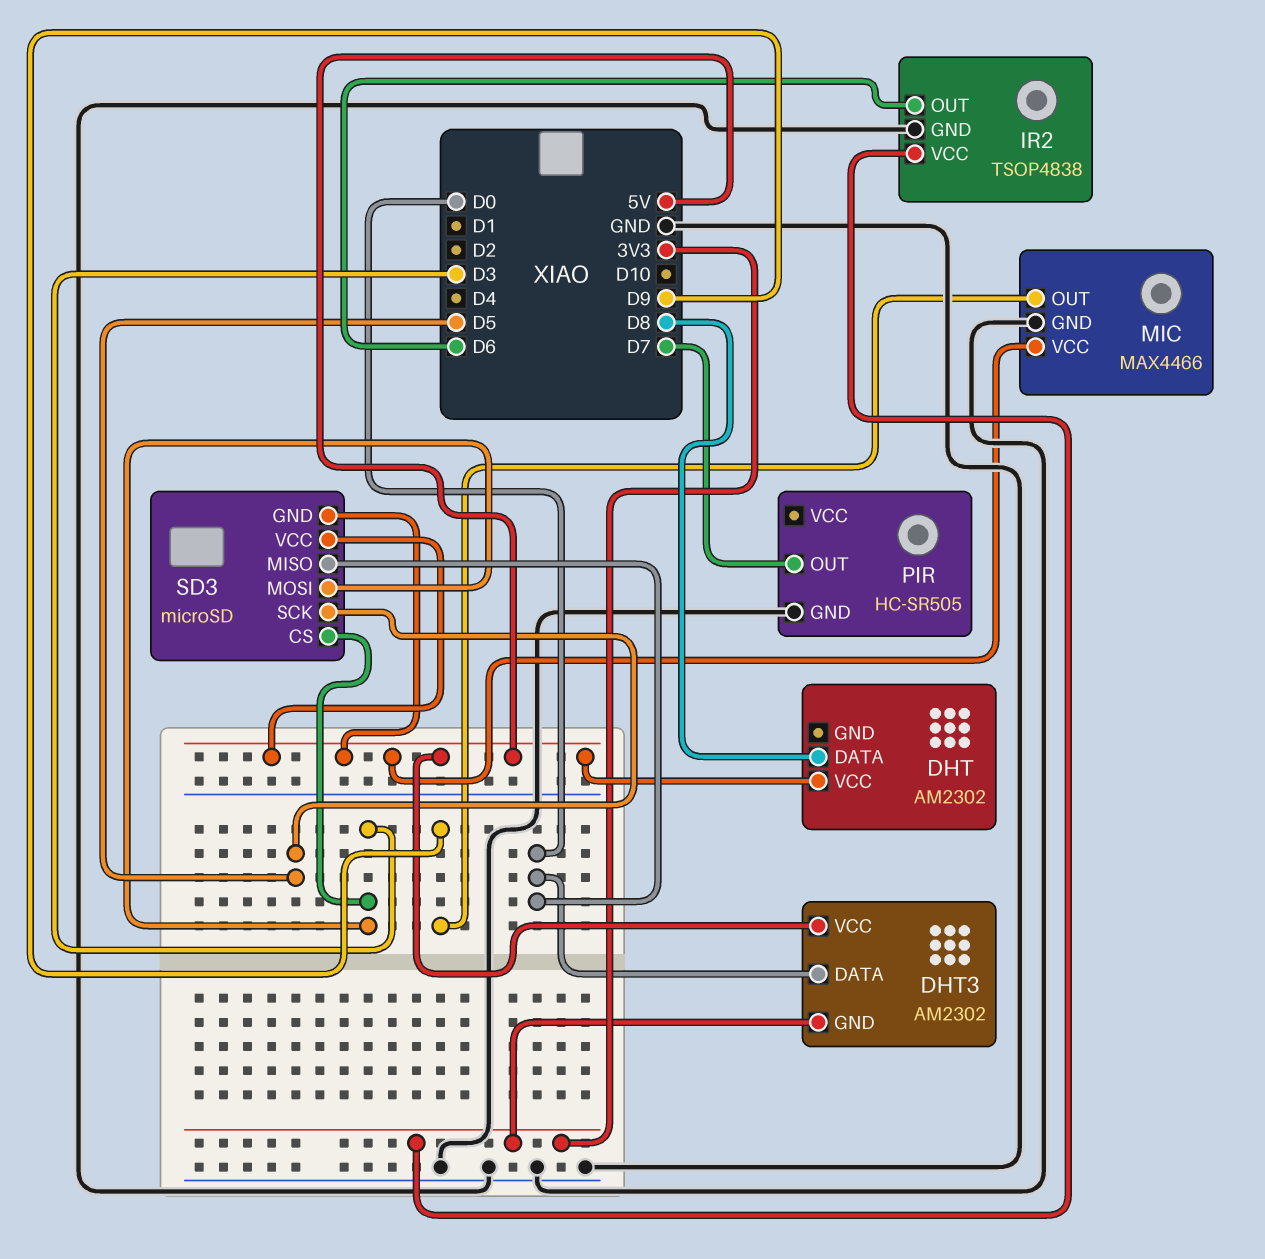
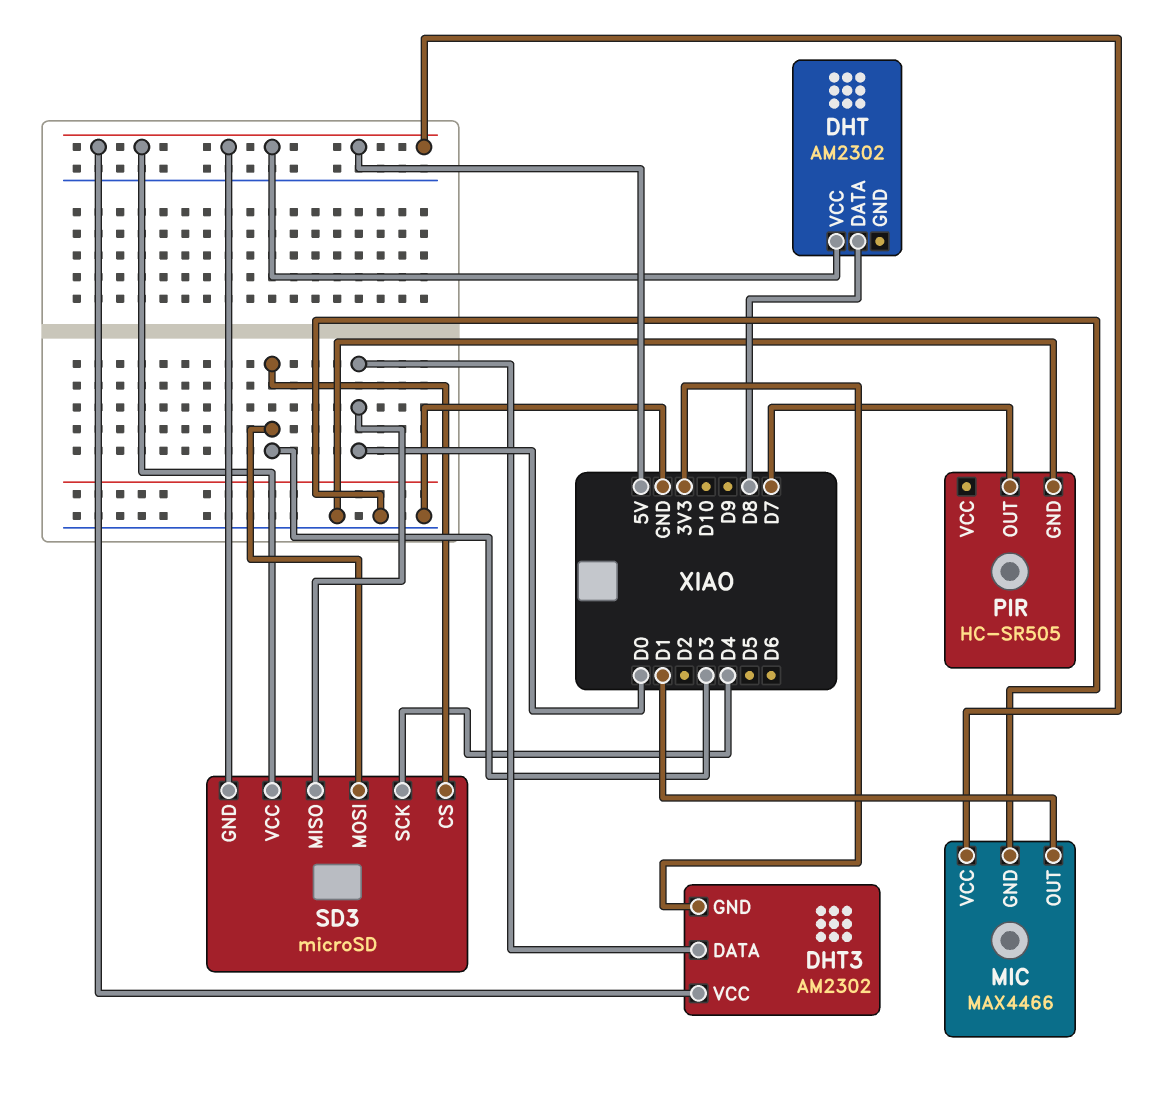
IR2: TSOP4838 -> none
IR2 pin GND: GND -> none
IR2 pin OUT: D6 -> none
IR2 pin VCC: 3V3 -> none
MIC pin OUT: D9 -> D1
SD3 pin SCK: D5 -> D4

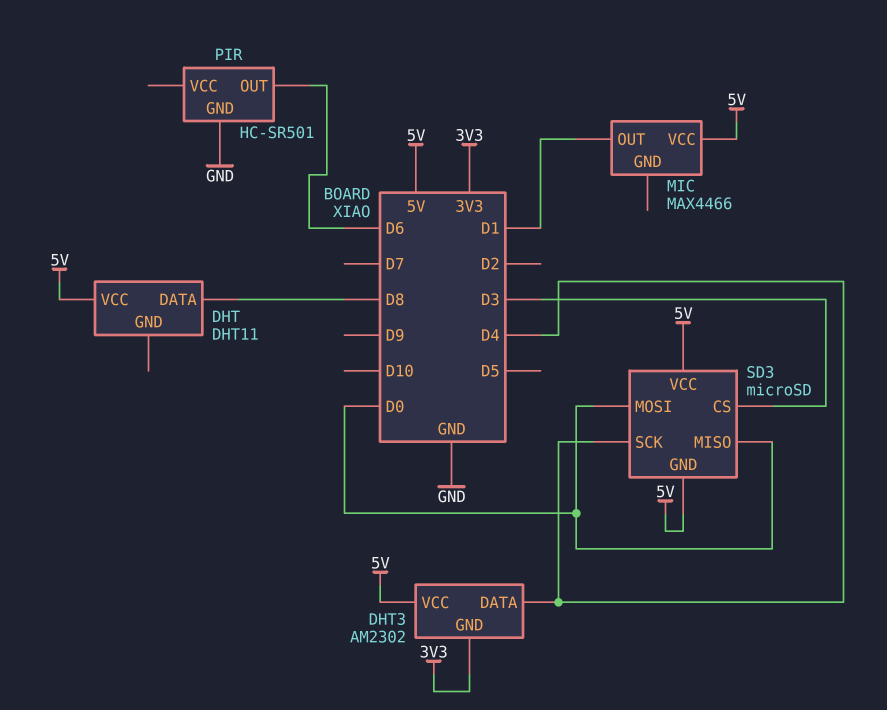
DHT: AM2302 -> DHT11
DHT3 pin DATA: D0 -> D4
MIC pin GND: GND -> none
PIR: HC-SR505 -> HC-SR501
PIR pin OUT: D7 -> D6
SD3 pin MOSI: D3 -> D0

